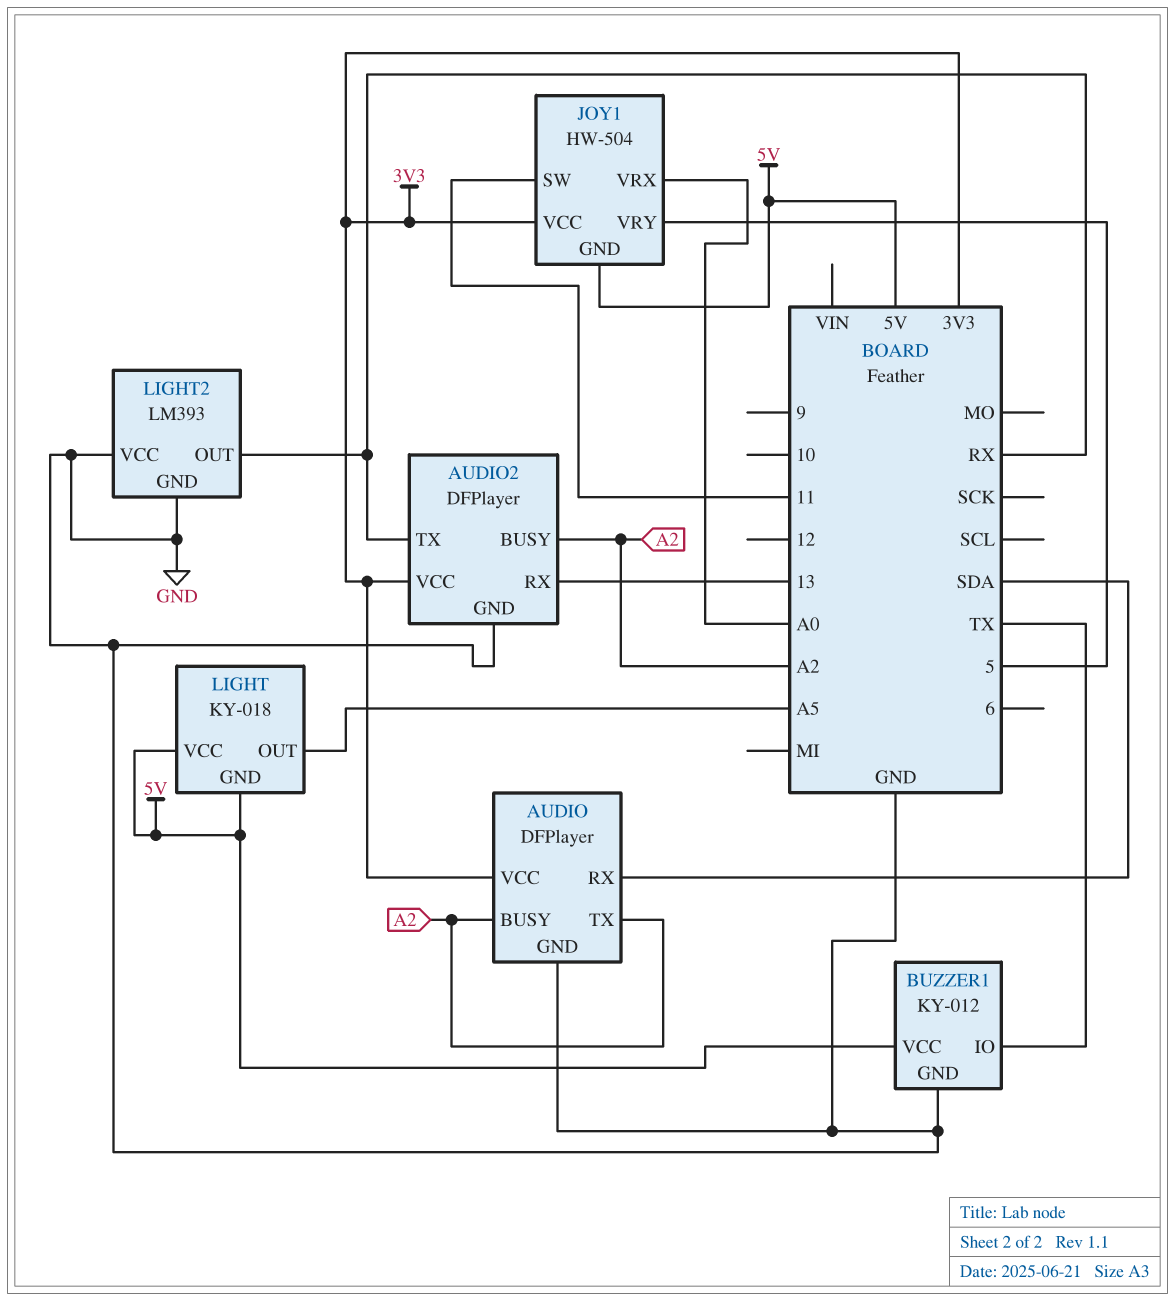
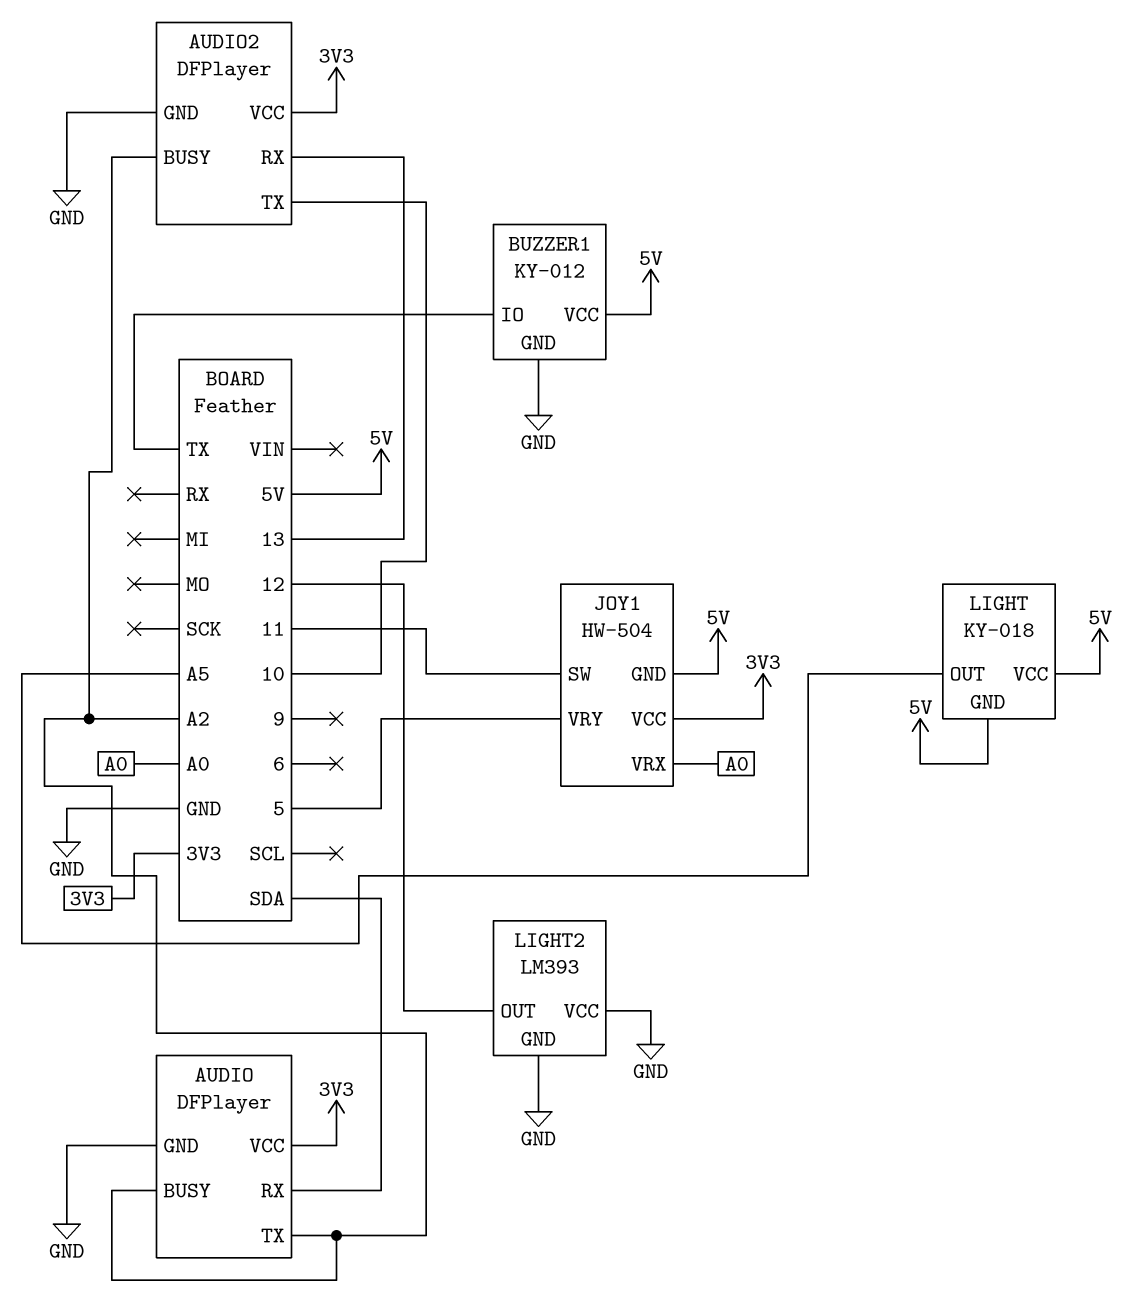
AUDIO2 pin TX: RX -> 10
LIGHT2 pin OUT: RX -> 12

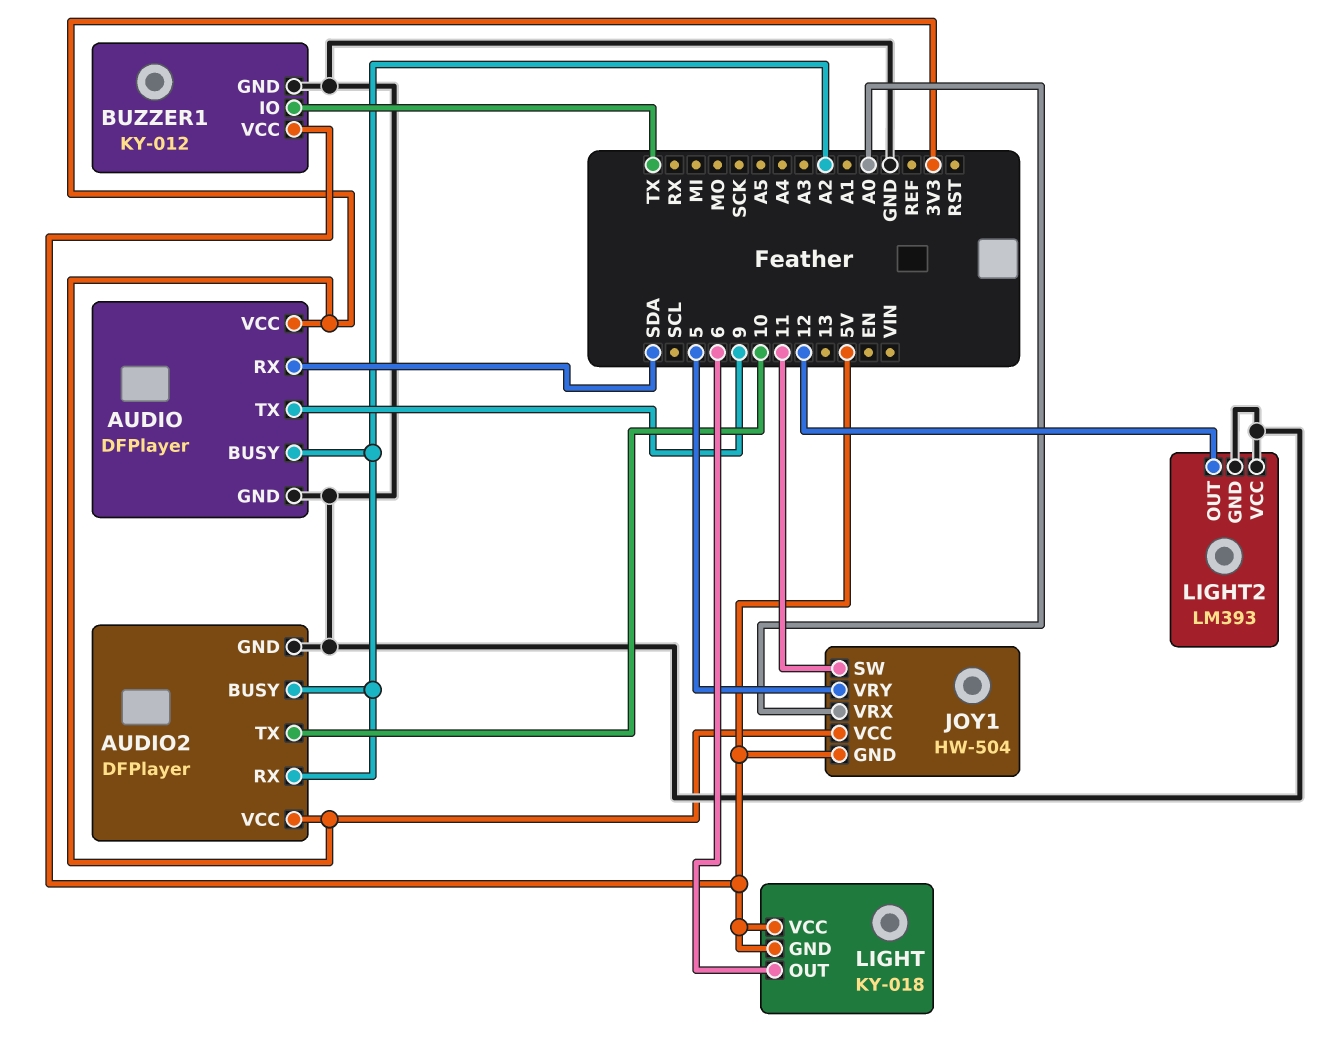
AUDIO pin TX: A2 -> 9
AUDIO2 pin RX: 13 -> A2
LIGHT pin OUT: A5 -> 6

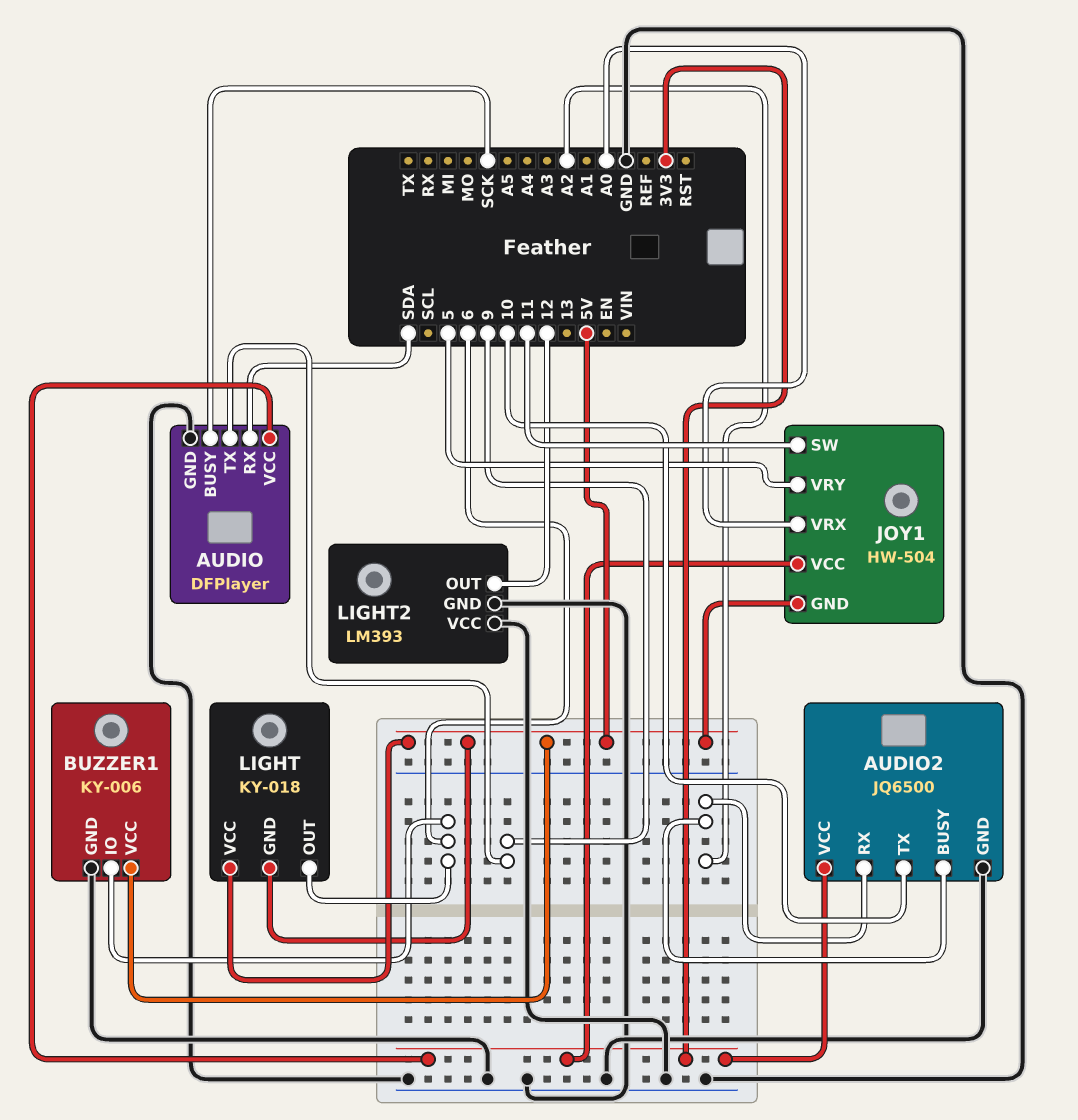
AUDIO pin BUSY: A2 -> SCK
AUDIO2: DFPlayer -> JQ6500
BUZZER1: KY-012 -> KY-006
BUZZER1 pin IO: TX -> 6

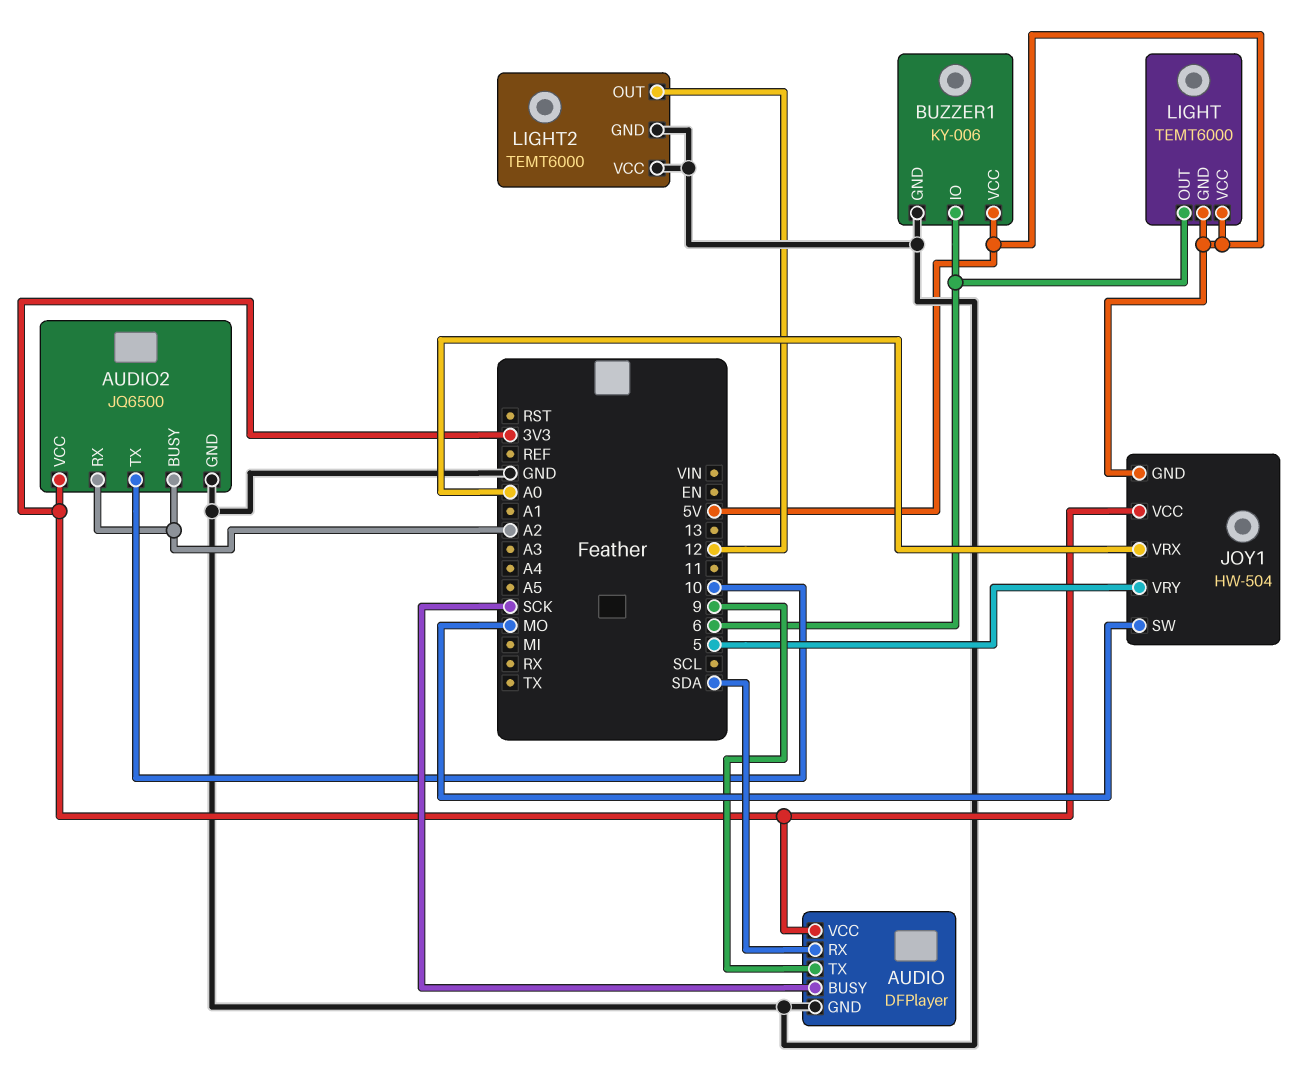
JOY1 pin SW: 11 -> MO
LIGHT: KY-018 -> TEMT6000
LIGHT2: LM393 -> TEMT6000

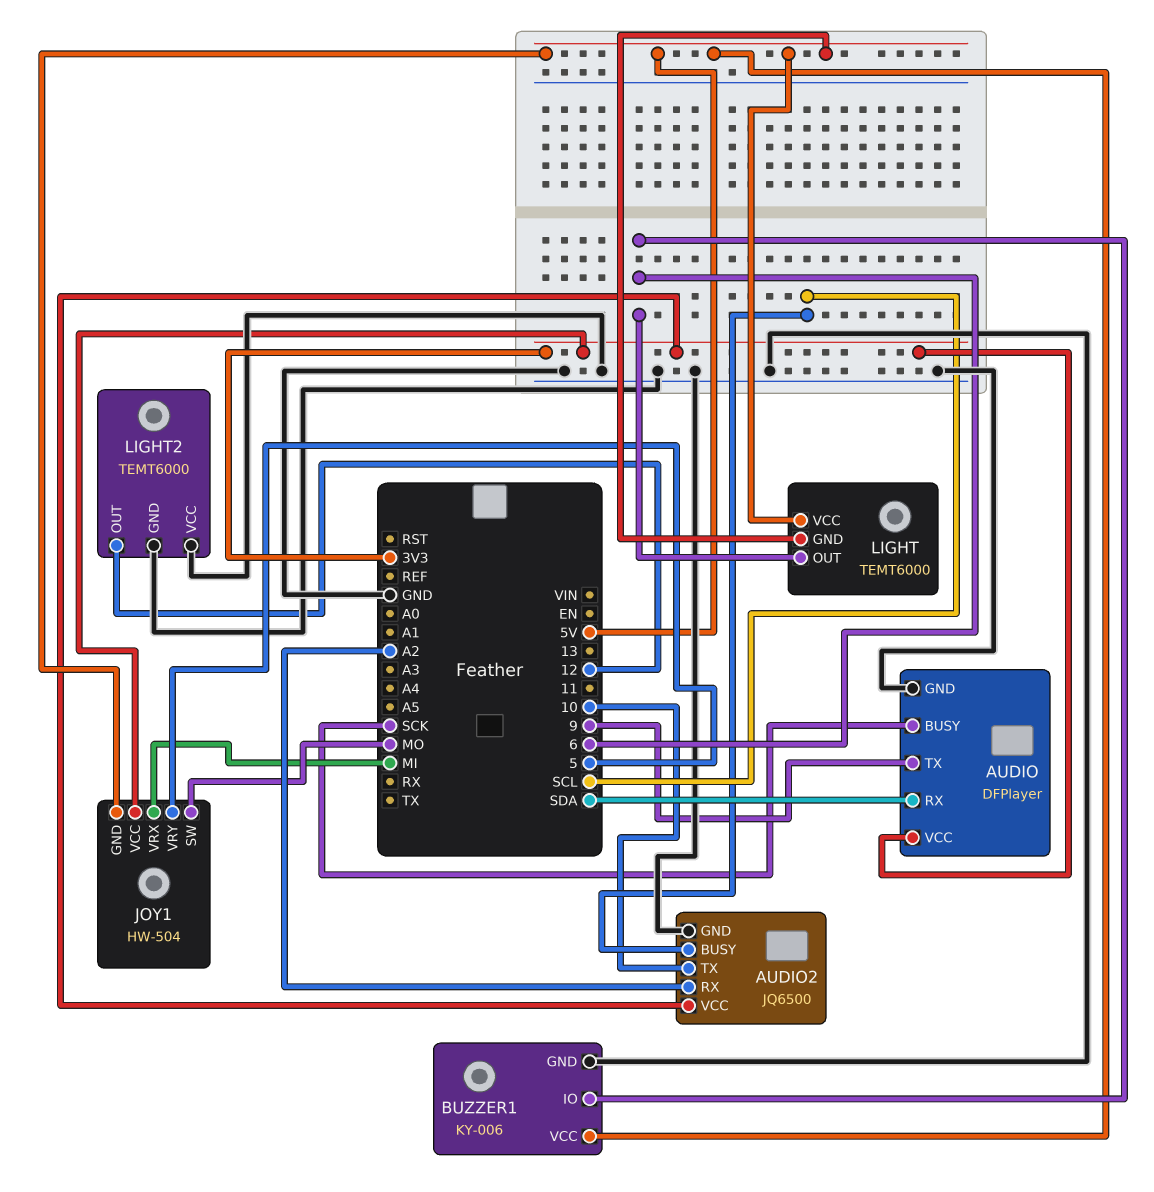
AUDIO2 pin BUSY: A2 -> SCL
JOY1 pin VRX: A0 -> MI

